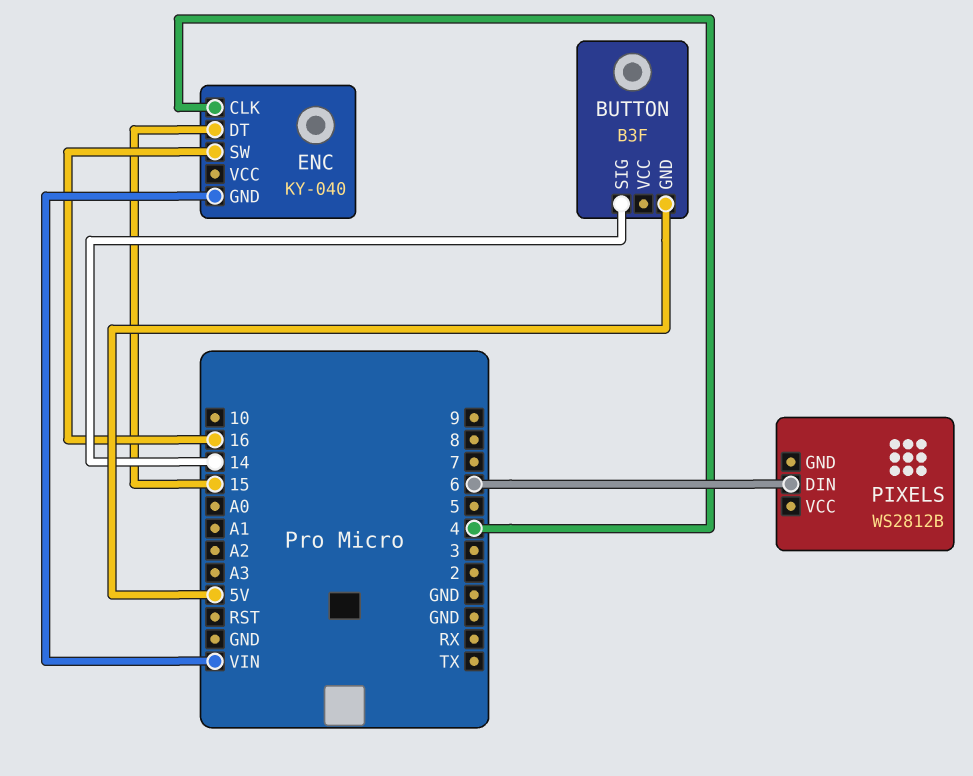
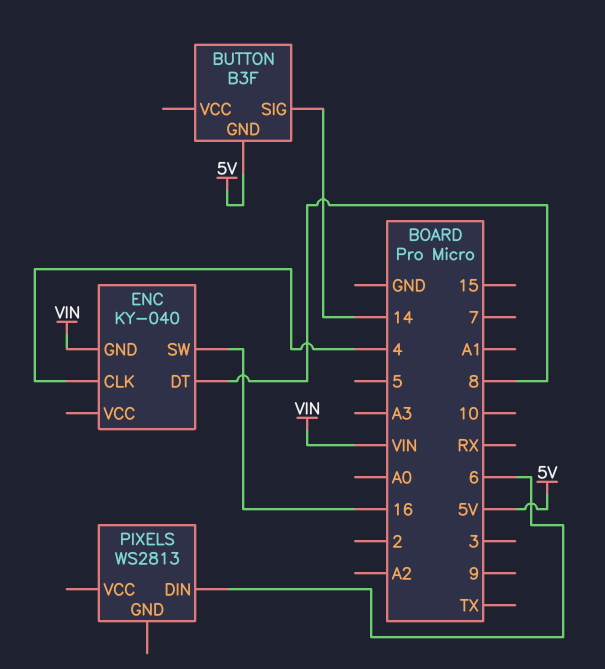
ENC pin DT: 15 -> 8
PIXELS: WS2812B -> WS2813

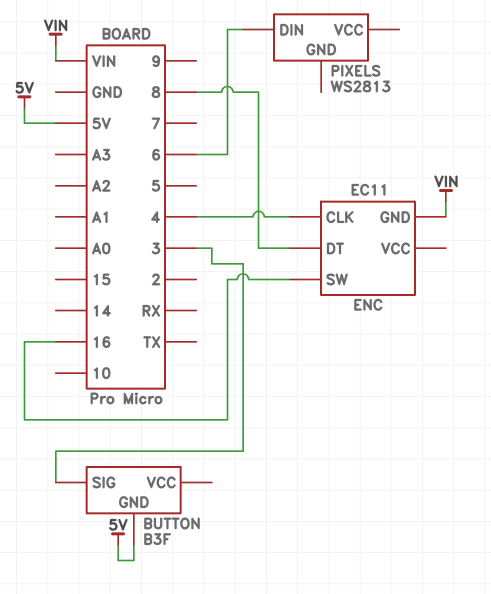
BUTTON pin SIG: 14 -> 3
ENC: KY-040 -> EC11

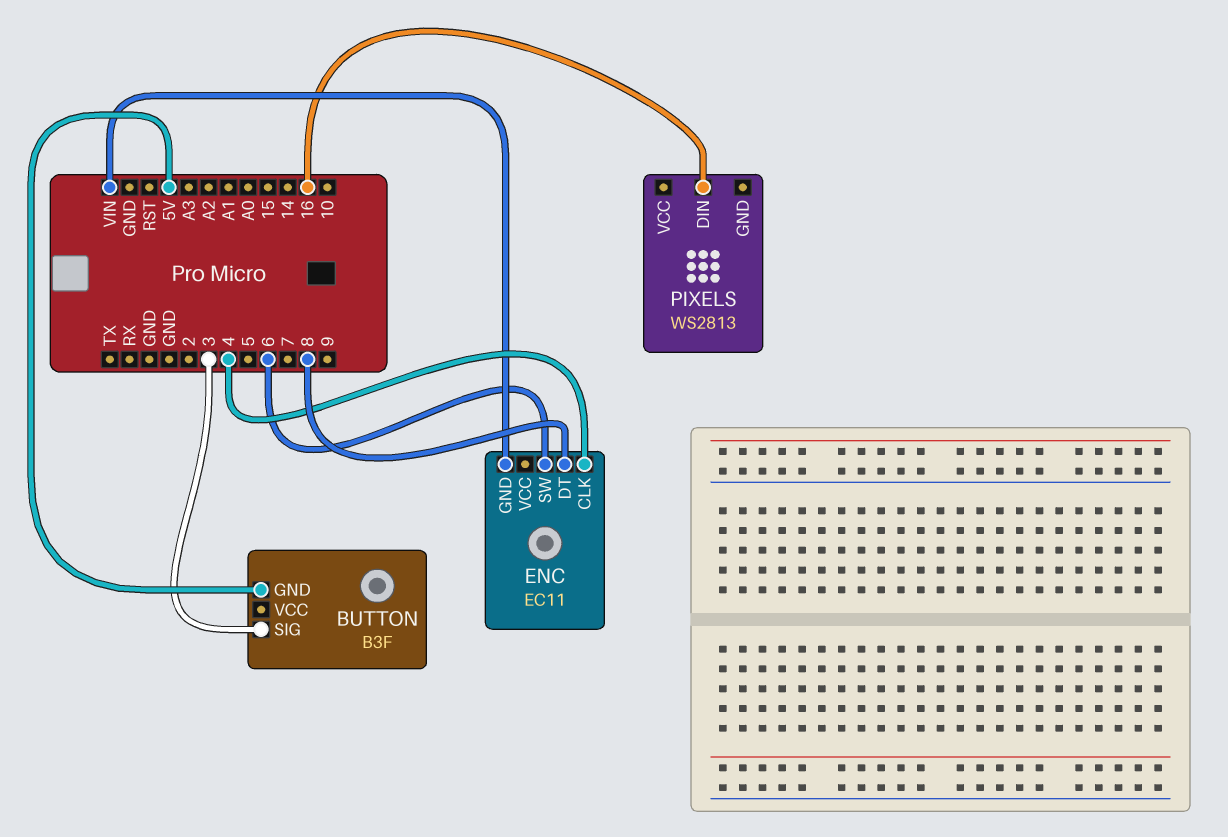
ENC pin SW: 16 -> 6
PIXELS pin DIN: 6 -> 16

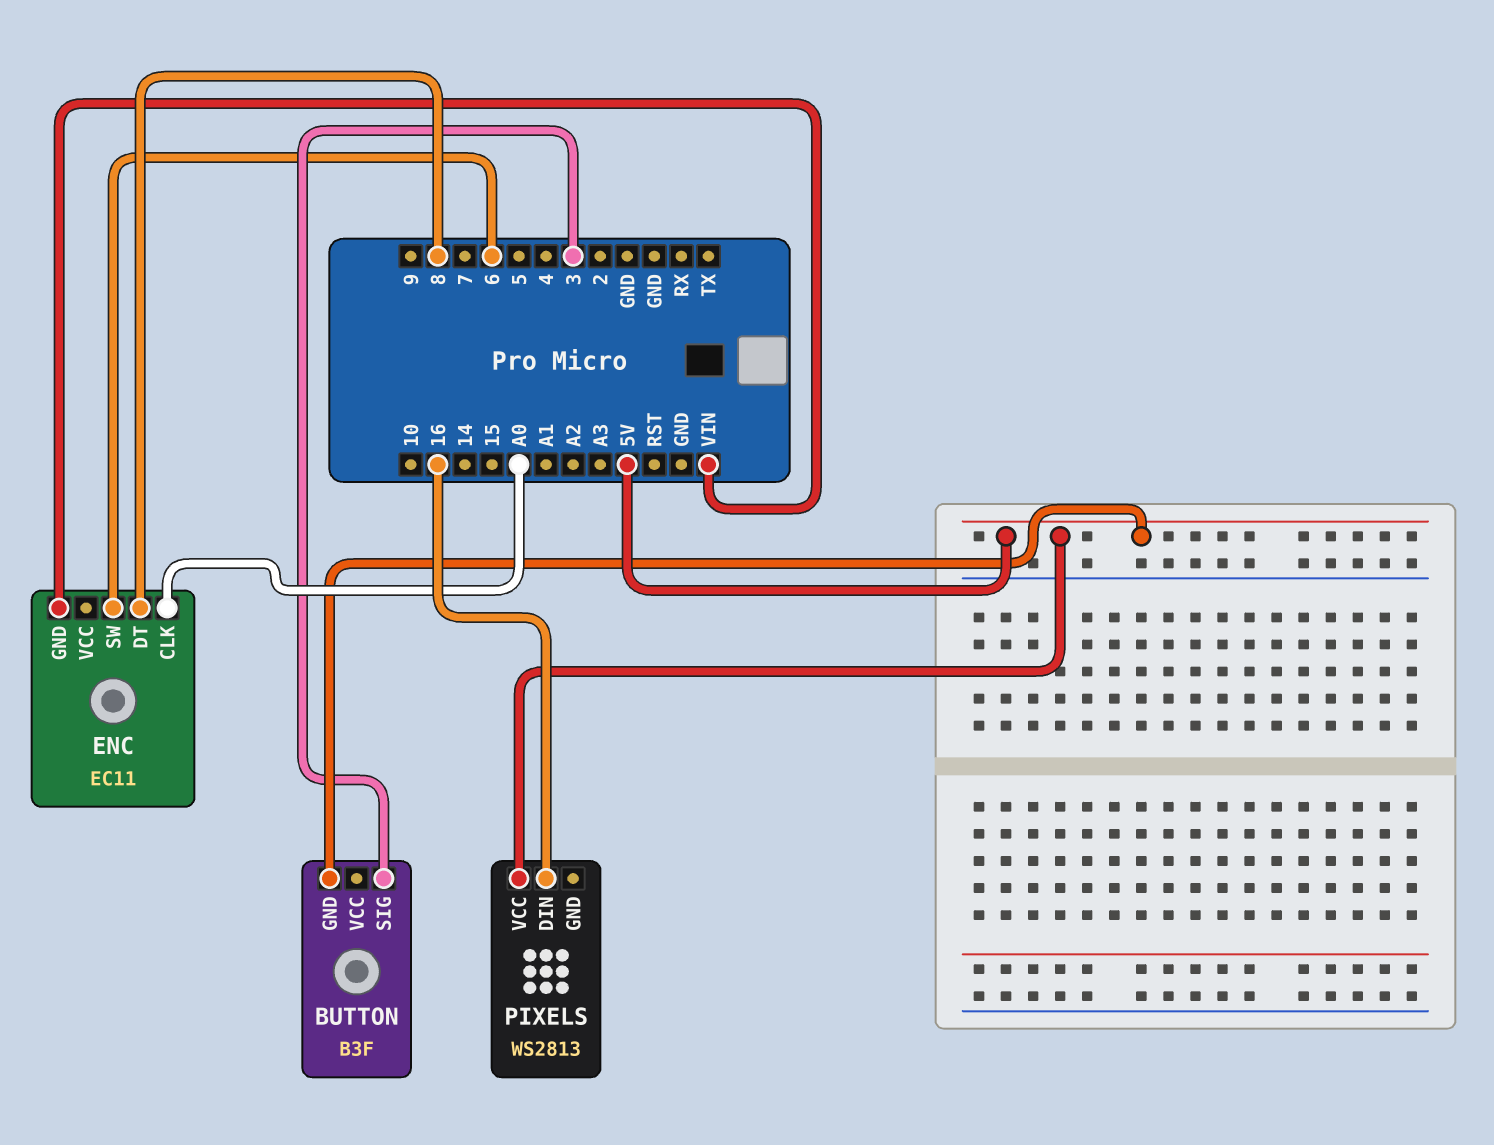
ENC pin CLK: 4 -> A0
PIXELS pin VCC: none -> 5V

